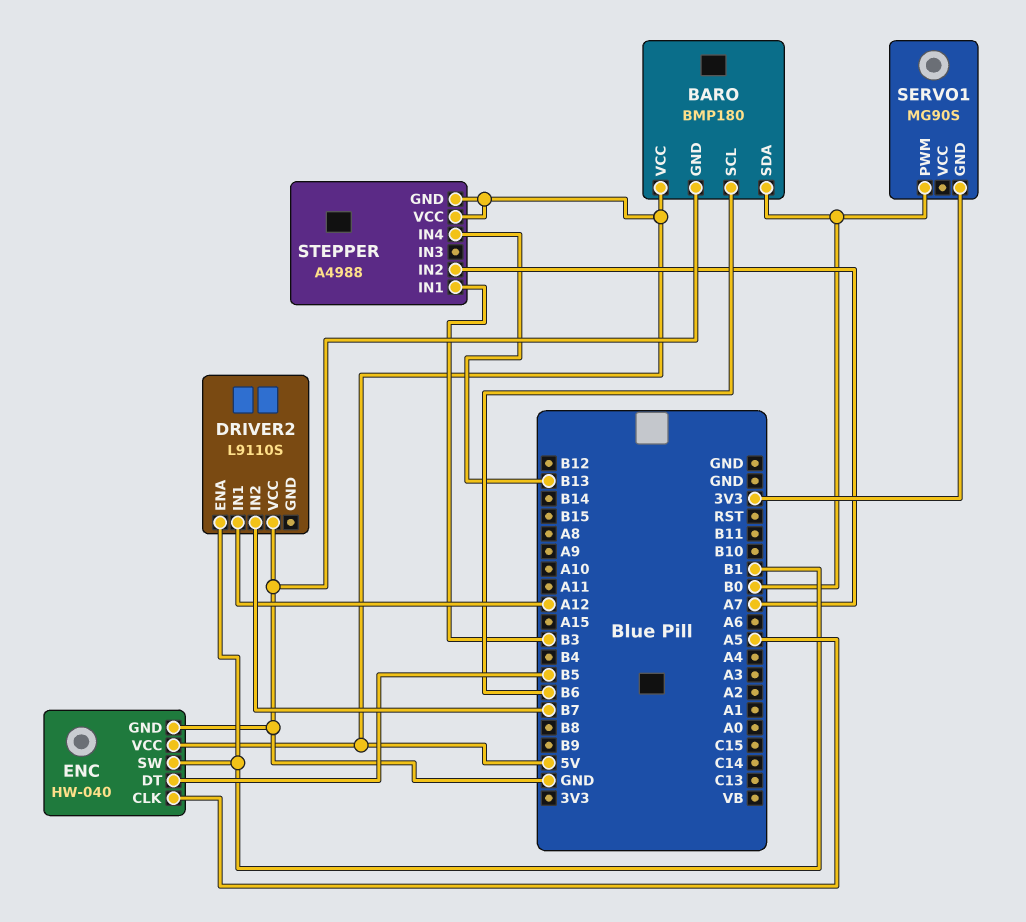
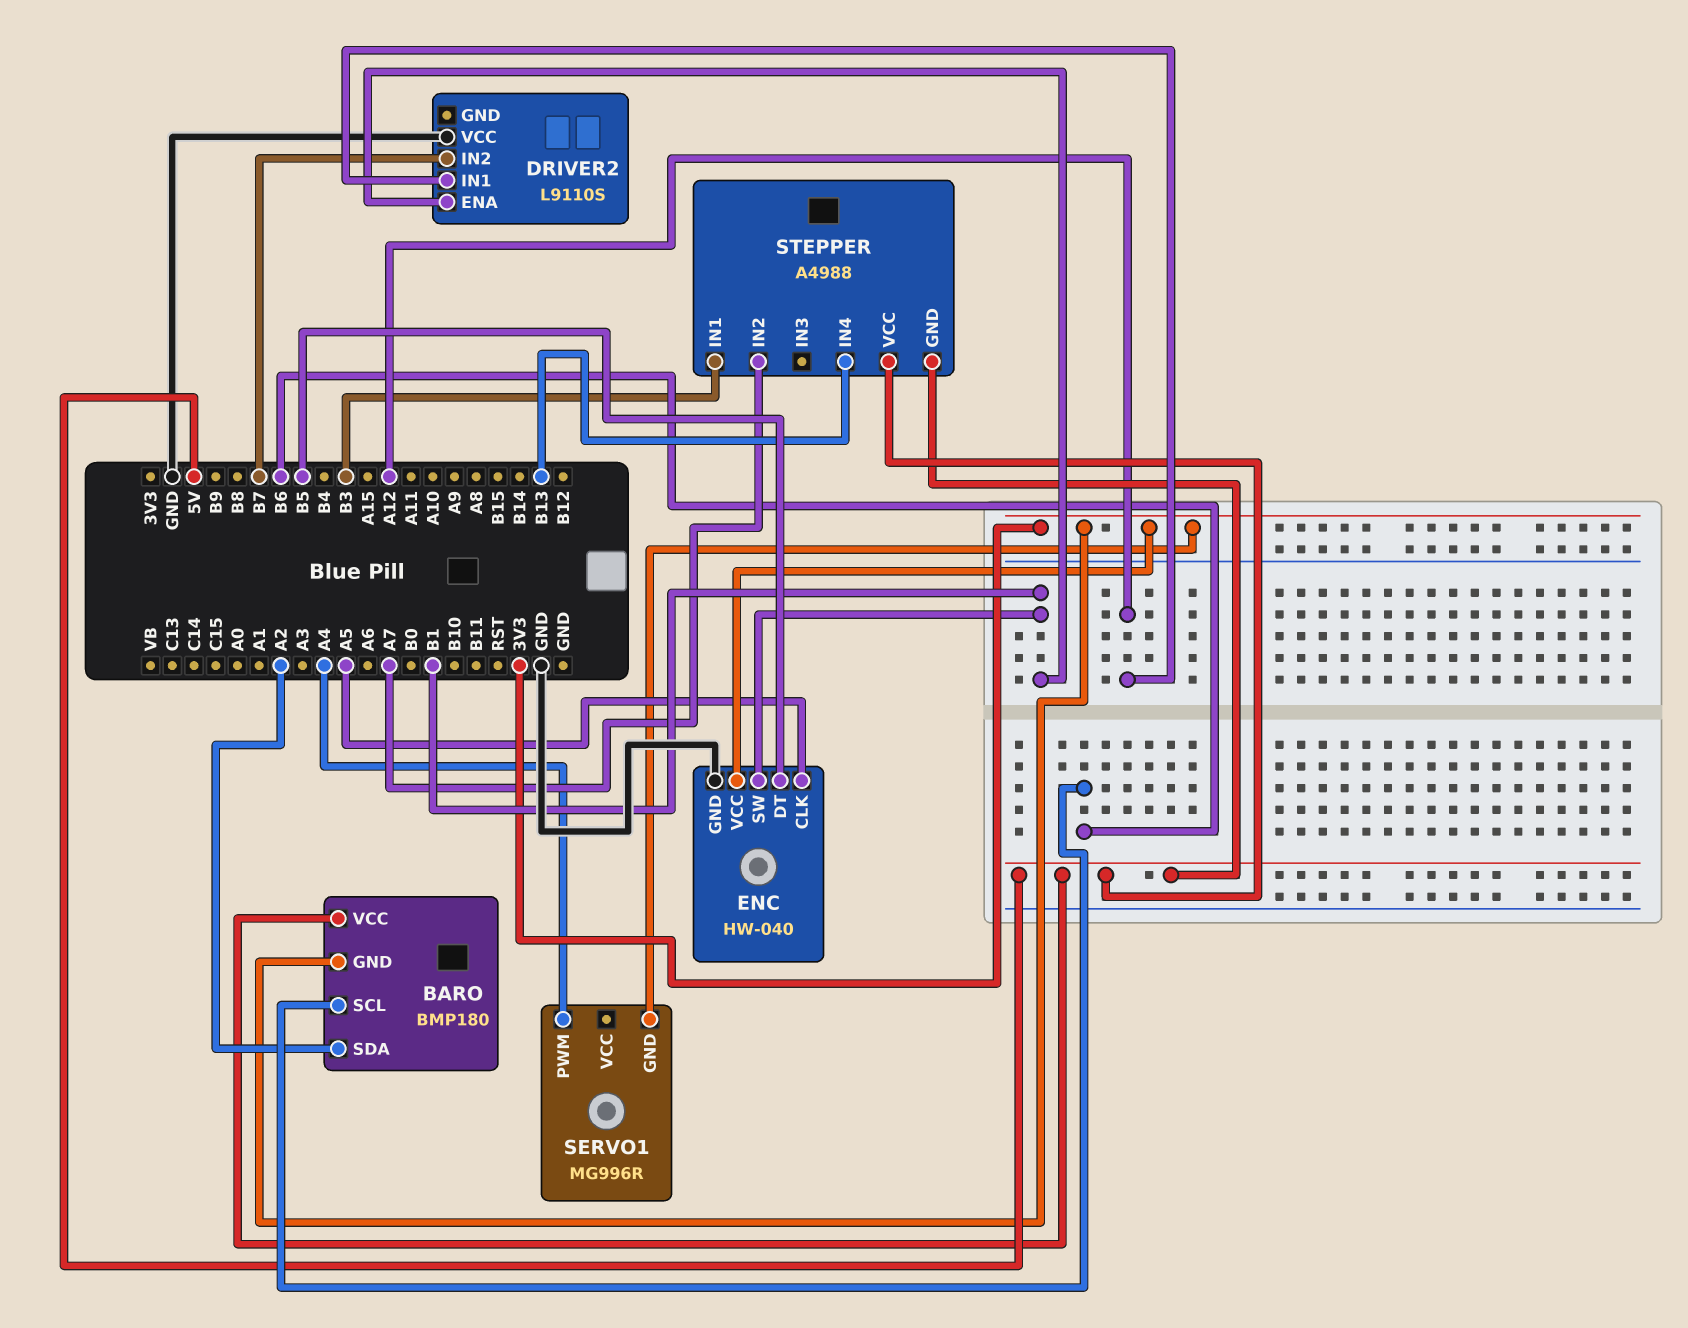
BARO pin GND: GND -> 3V3
BARO pin SDA: B0 -> A2
ENC pin VCC: 5V -> 3V3
SERVO1: MG90S -> MG996R
SERVO1 pin PWM: B0 -> A4

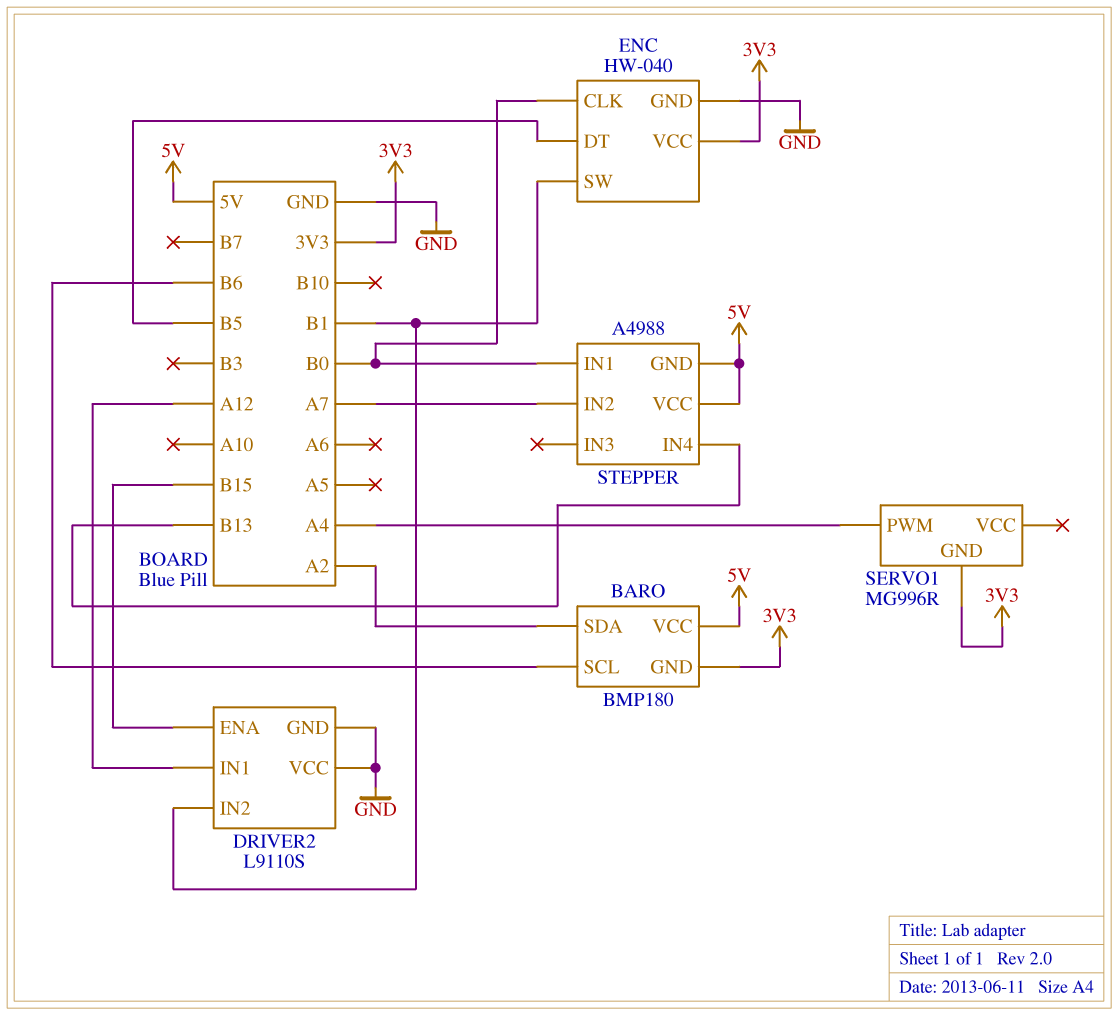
DRIVER2 pin ENA: B1 -> B15
DRIVER2 pin GND: none -> GND
DRIVER2 pin IN2: B7 -> B1
ENC pin CLK: A5 -> B0
STEPPER pin IN1: B3 -> B0

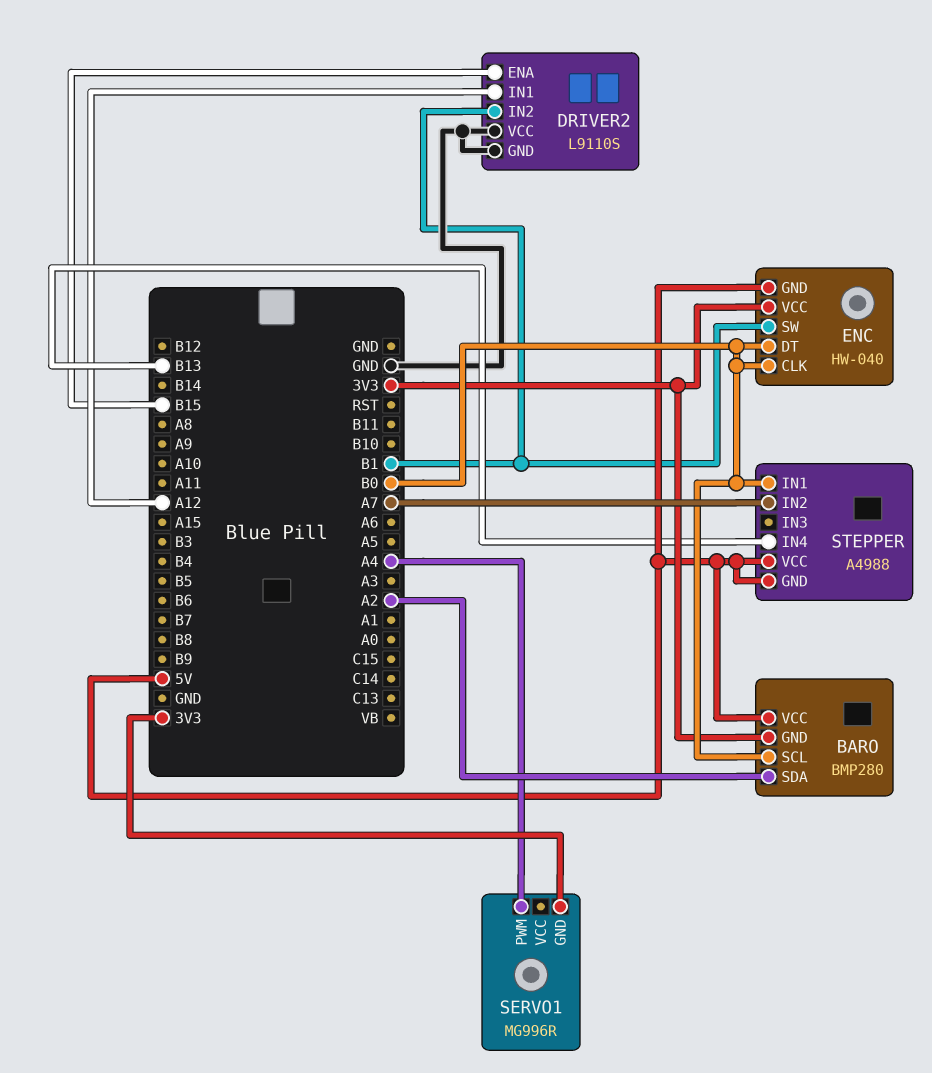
BARO: BMP180 -> BMP280
BARO pin SCL: B6 -> B0
ENC pin DT: B5 -> B0
ENC pin GND: GND -> 5V

